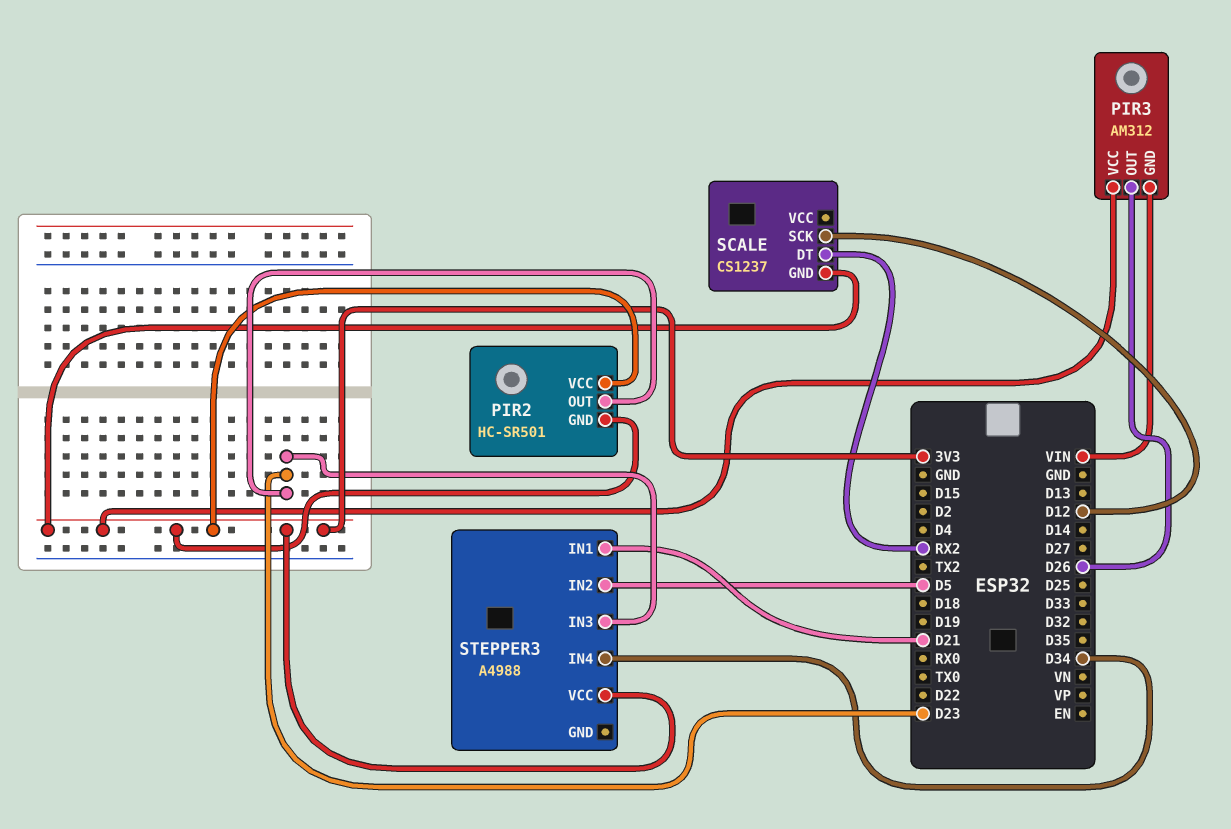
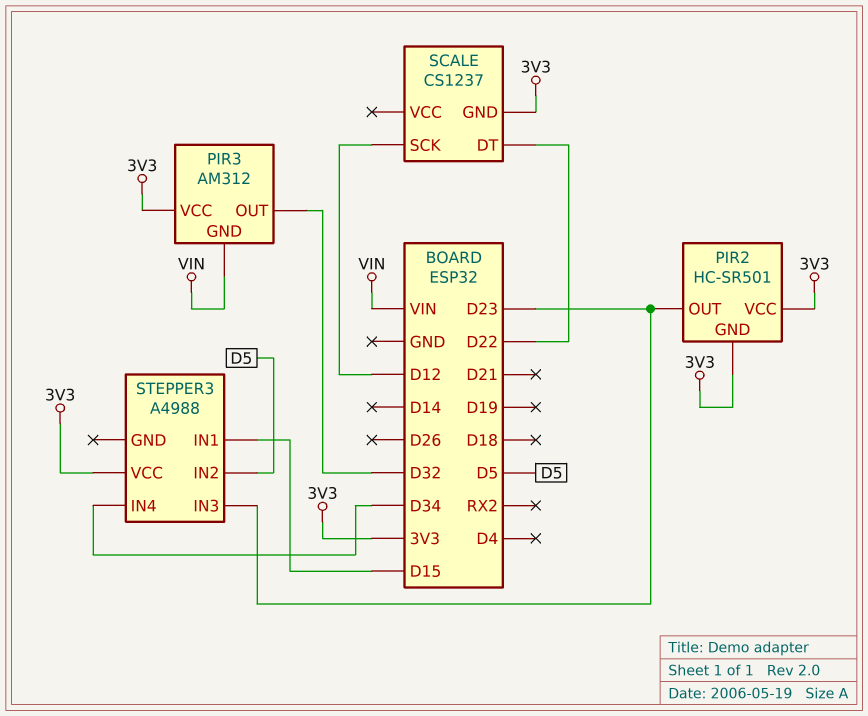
PIR3 pin OUT: D26 -> D32
SCALE pin DT: RX2 -> D22
STEPPER3 pin IN1: D21 -> D15

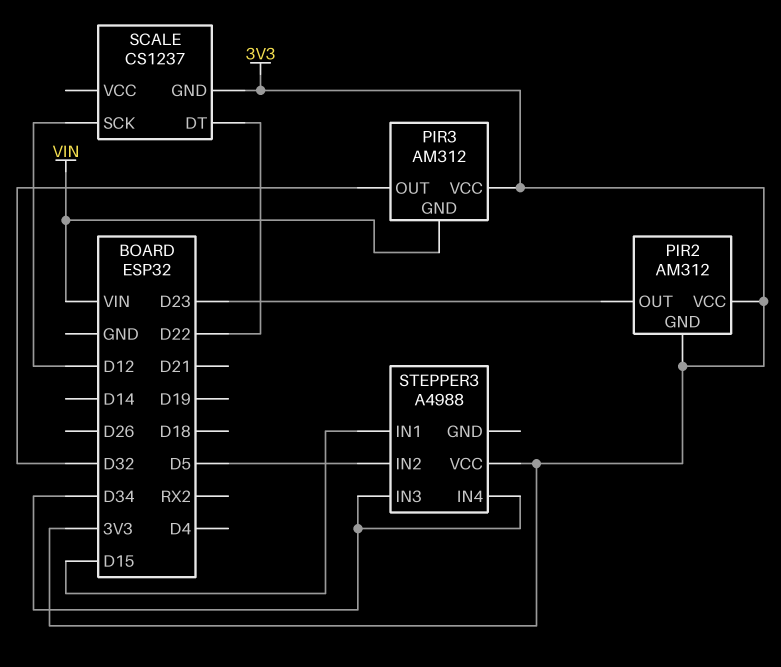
PIR2: HC-SR501 -> AM312
STEPPER3 pin IN3: D23 -> D34

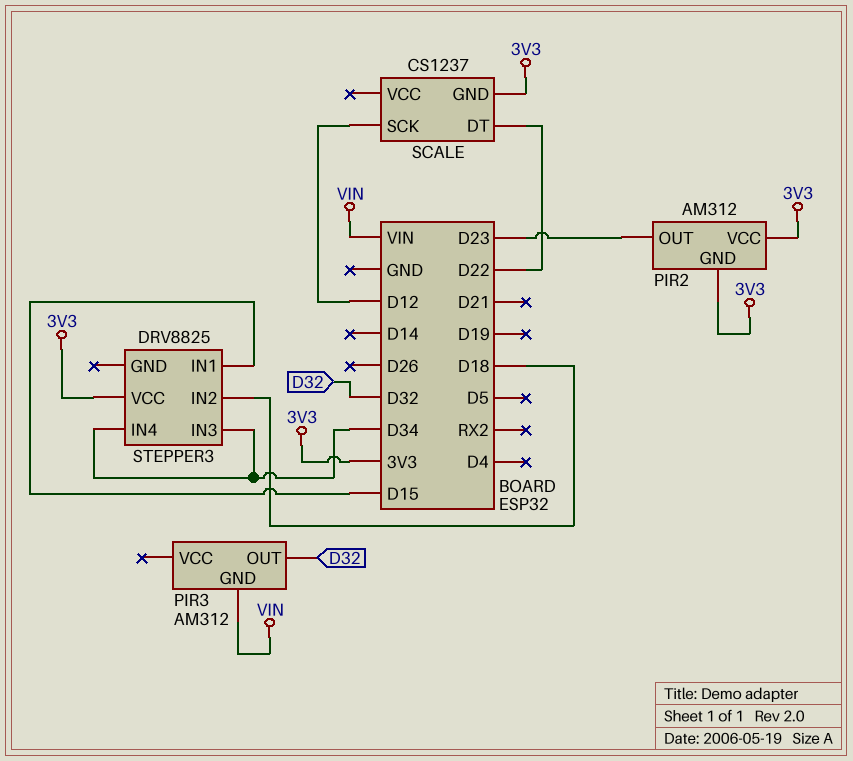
PIR3 pin VCC: 3V3 -> none
STEPPER3: A4988 -> DRV8825
STEPPER3 pin IN2: D5 -> D18

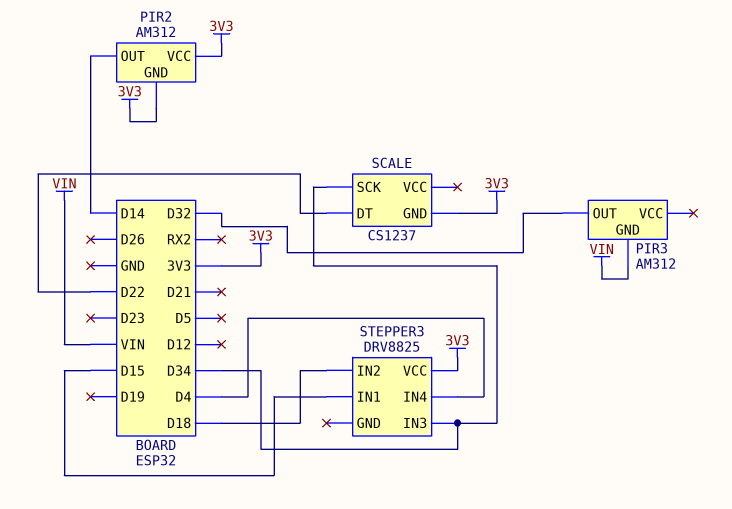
PIR2 pin OUT: D23 -> D14
SCALE pin SCK: D12 -> D34
STEPPER3 pin IN4: D34 -> D4

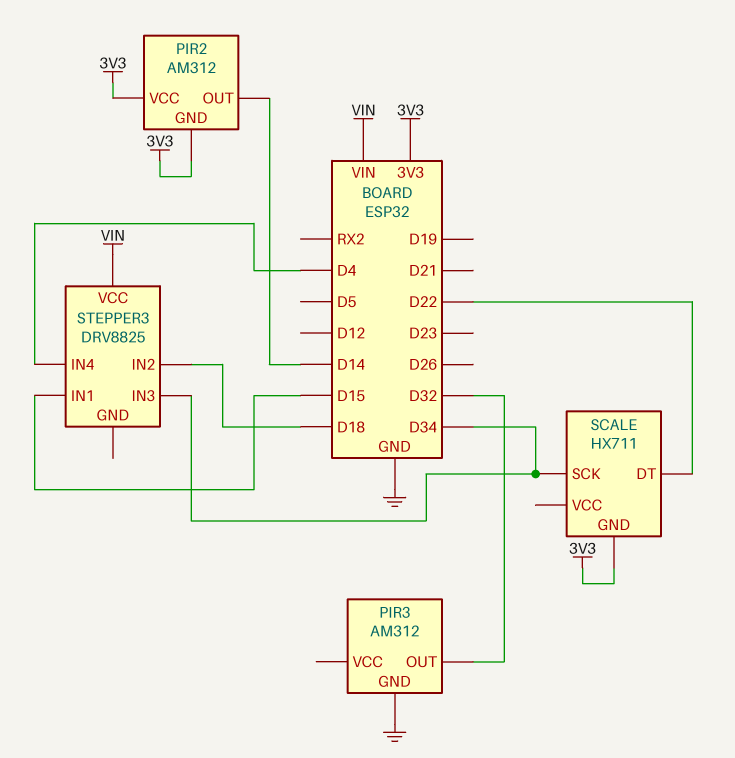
PIR3 pin GND: VIN -> GND
SCALE: CS1237 -> HX711
STEPPER3 pin VCC: 3V3 -> VIN

